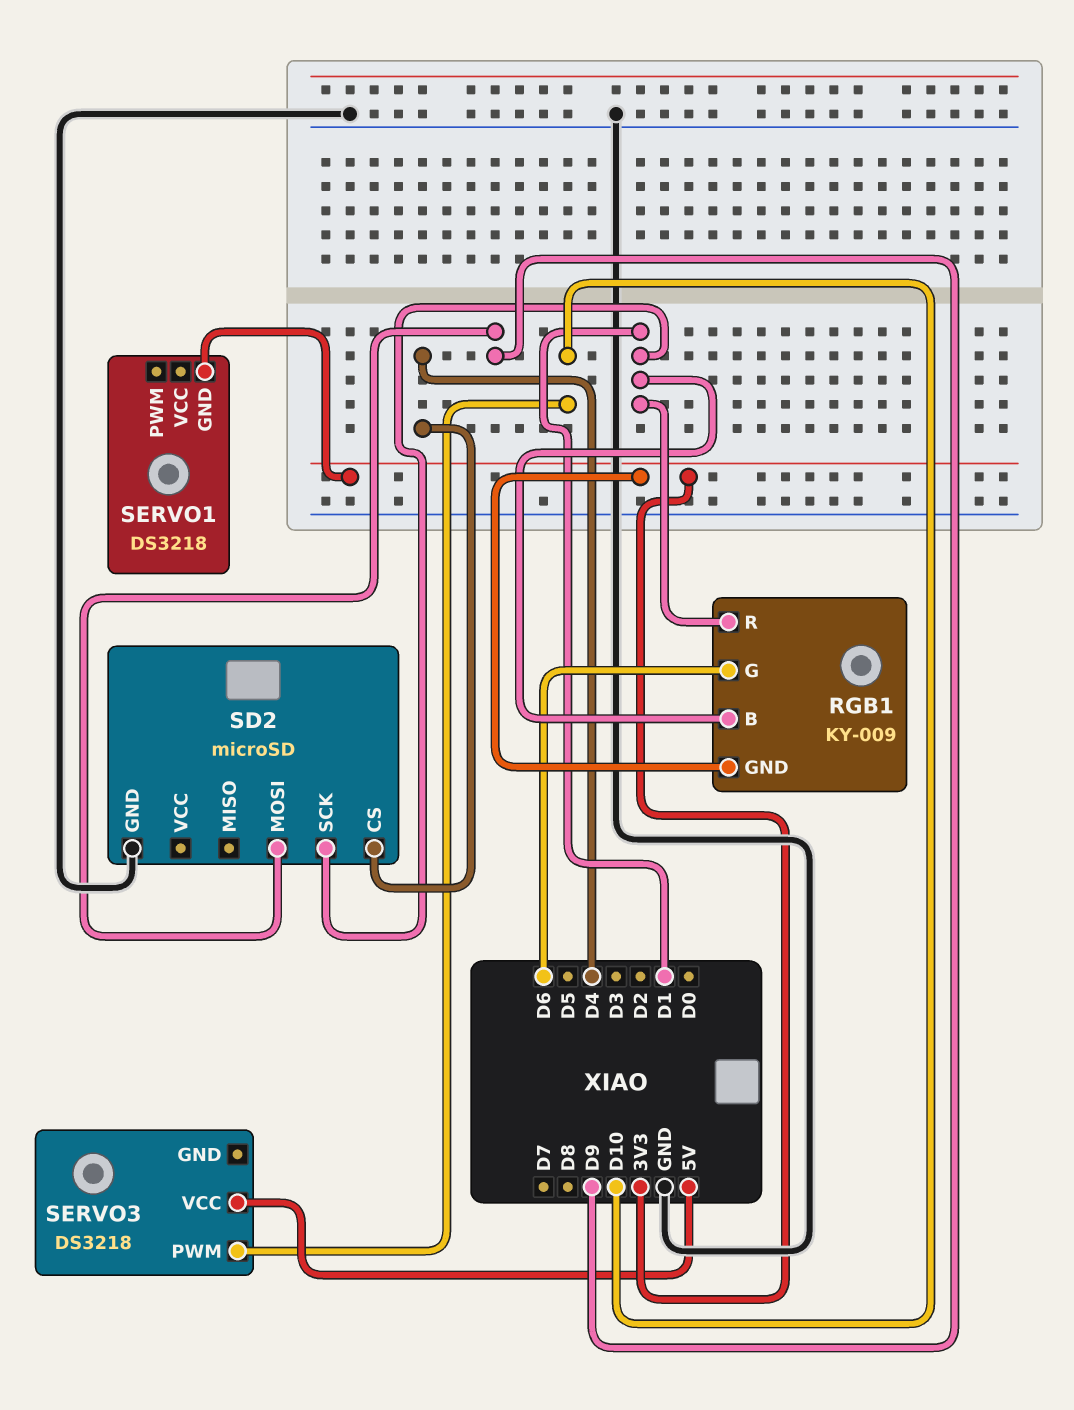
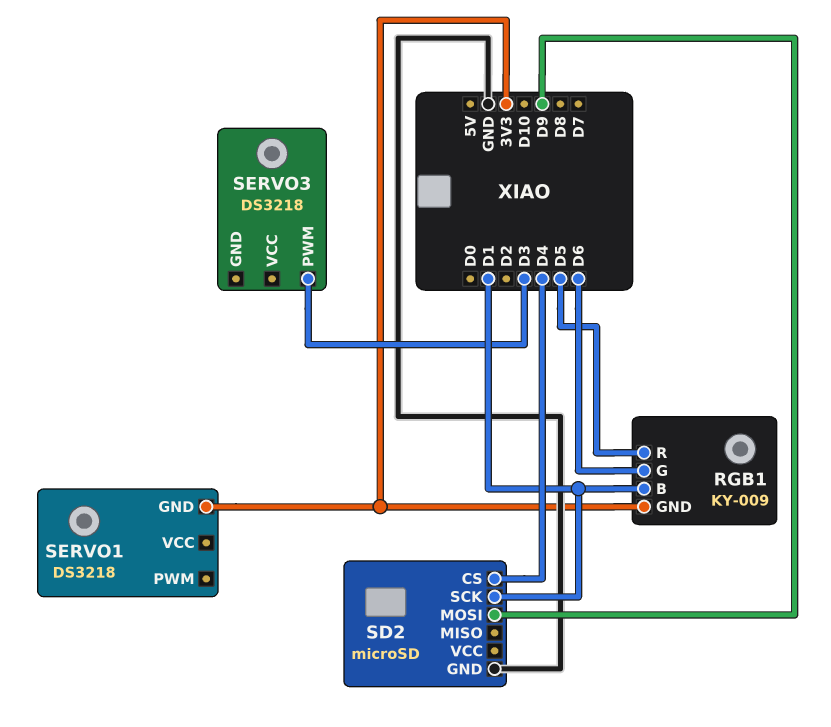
RGB1 pin R: D1 -> D5
SERVO3 pin PWM: D10 -> D3
SERVO3 pin VCC: 5V -> none

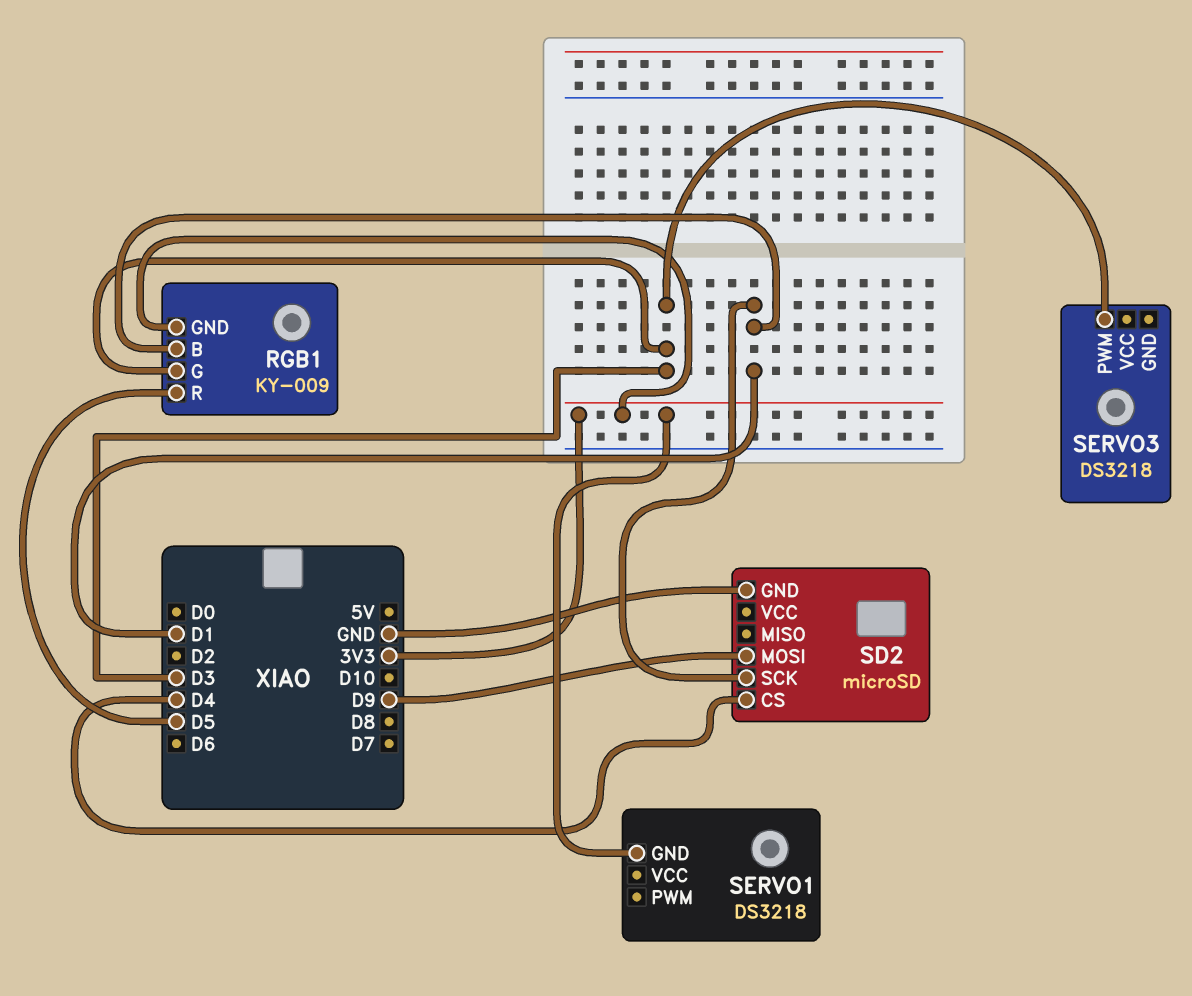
RGB1 pin G: D6 -> D3

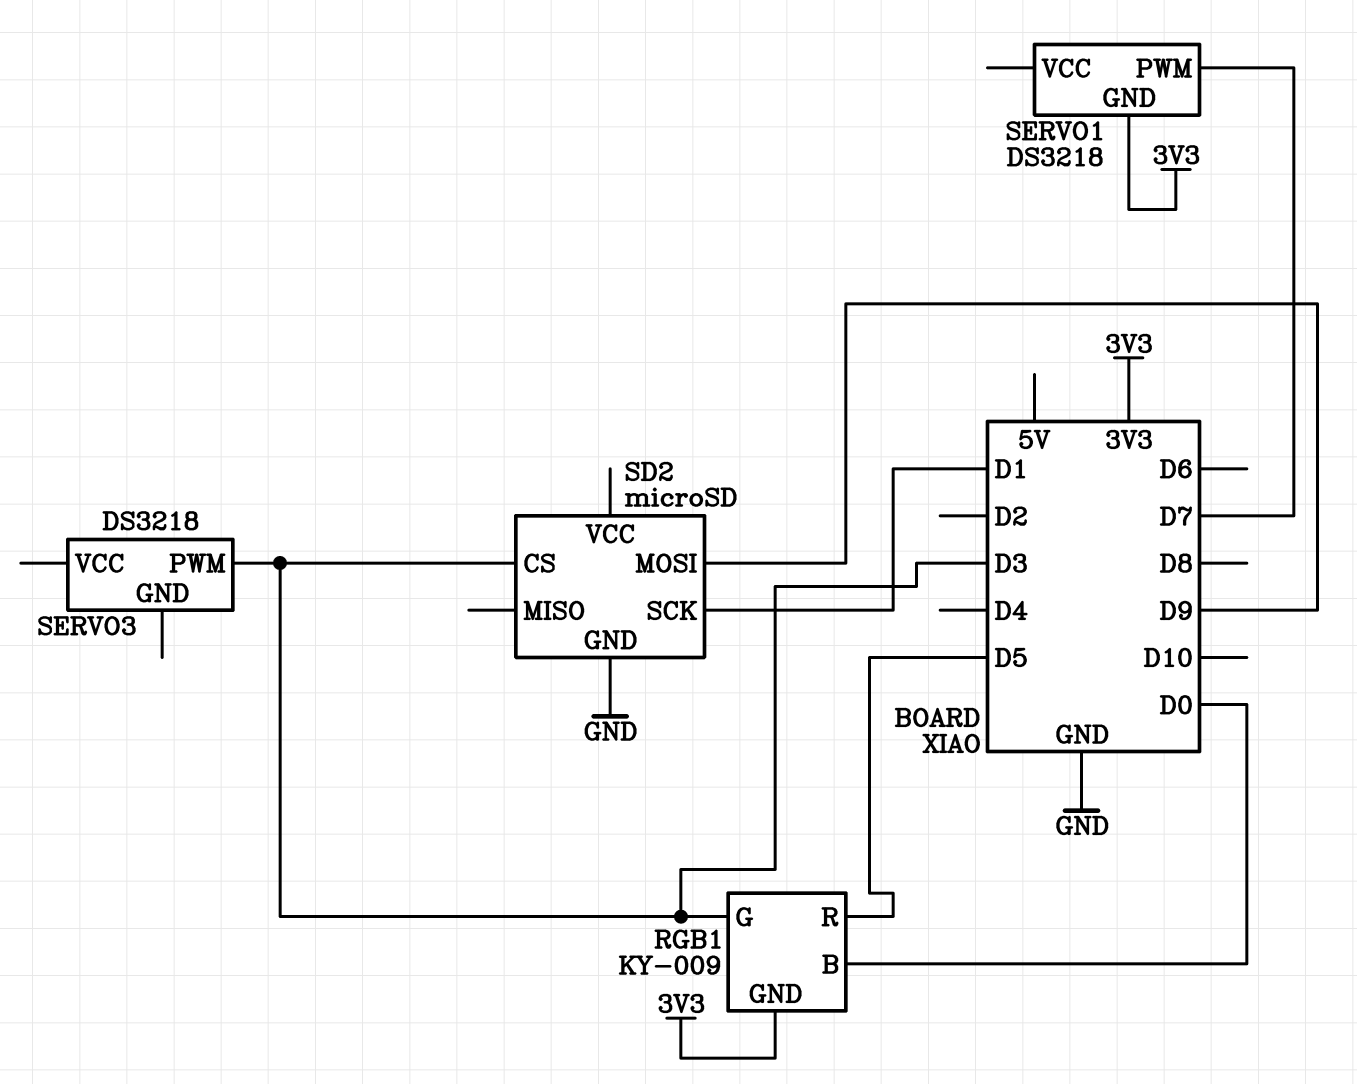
RGB1 pin B: D1 -> D0
SD2 pin CS: D4 -> D3
SERVO1 pin PWM: none -> D7

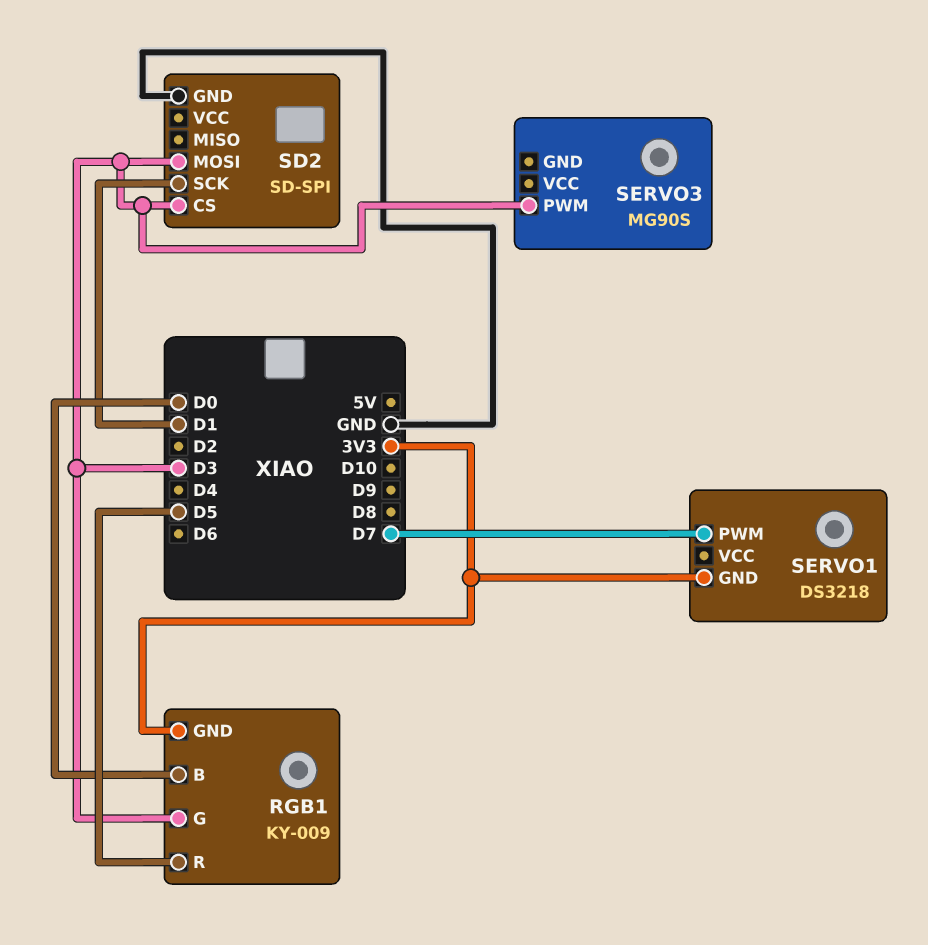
SD2: microSD -> SD-SPI
SD2 pin MOSI: D9 -> D3
SERVO3: DS3218 -> MG90S

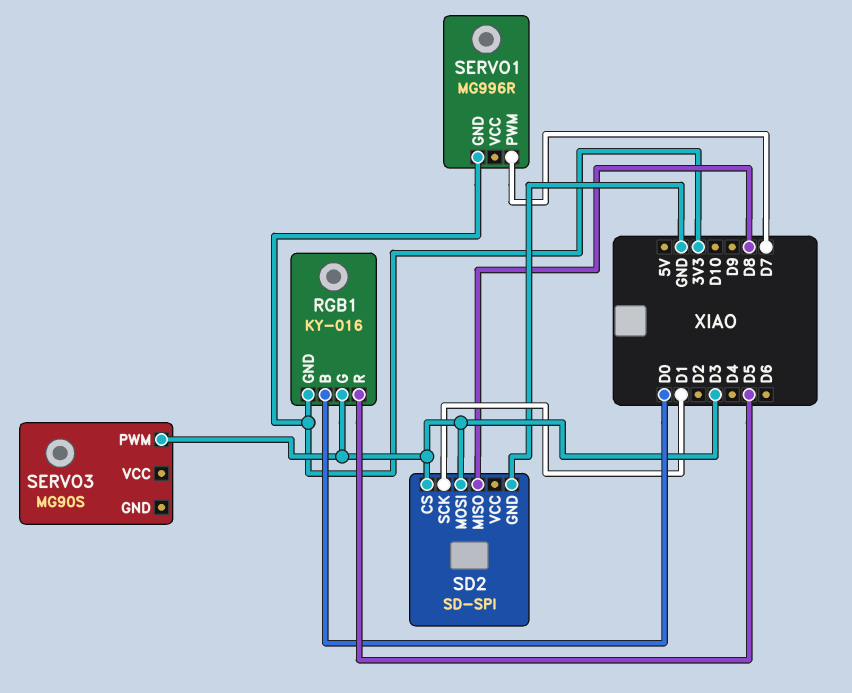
RGB1: KY-009 -> KY-016
SD2 pin MISO: none -> D8
SERVO1: DS3218 -> MG996R

